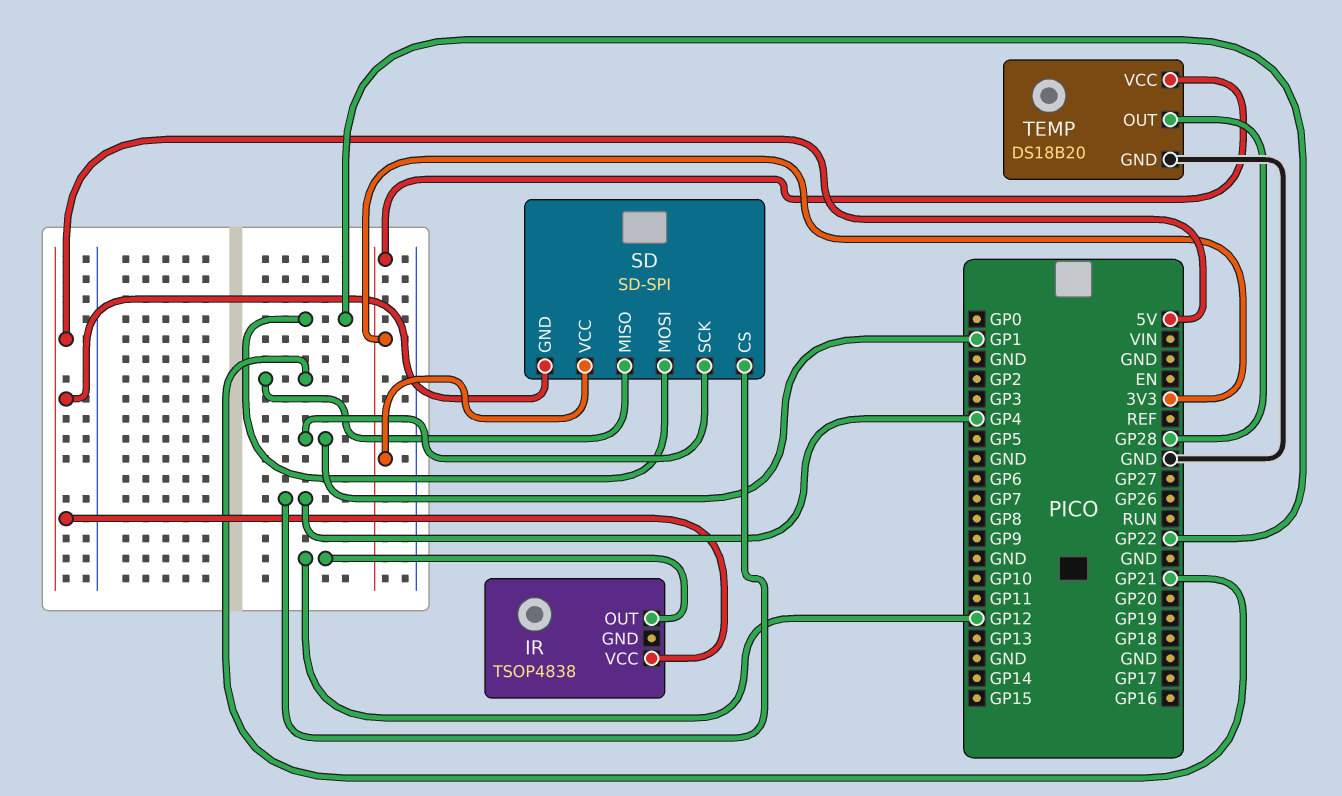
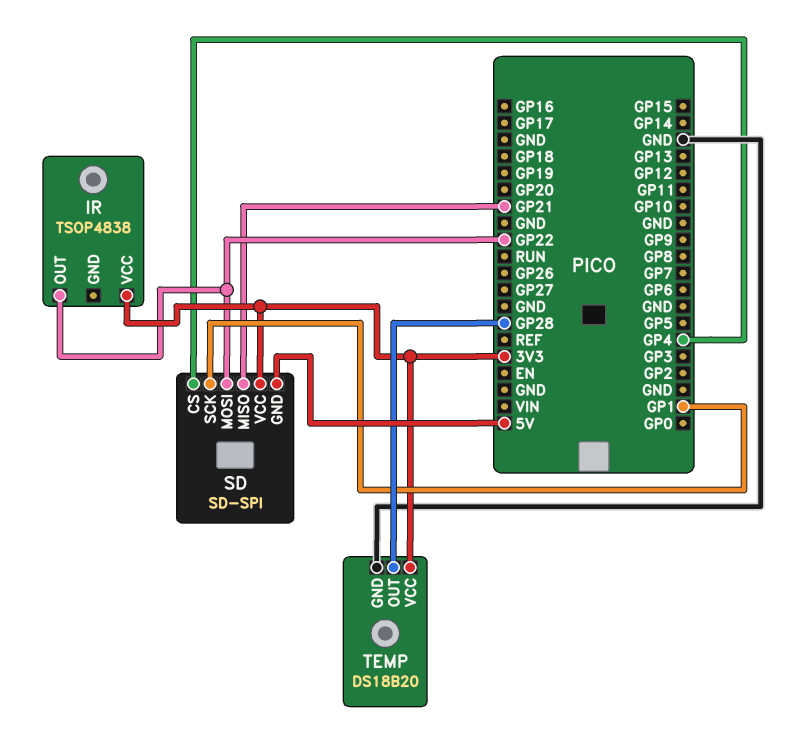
IR pin OUT: GP12 -> GP22
IR pin VCC: 5V -> 3V3

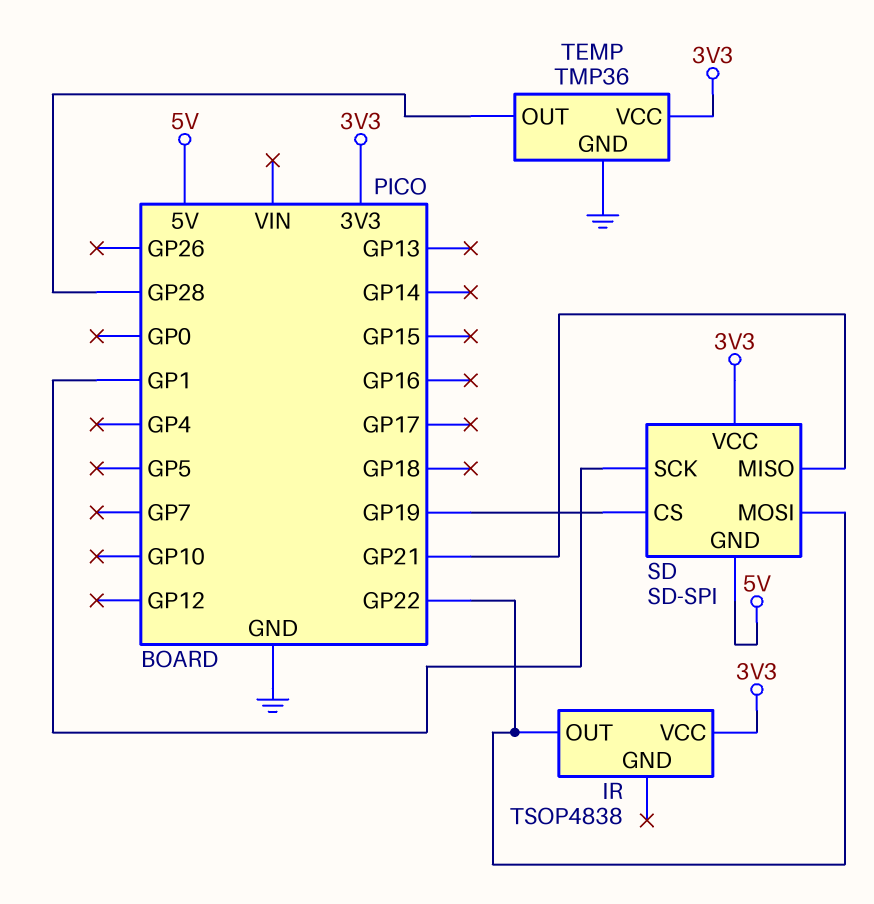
SD pin CS: GP4 -> GP19
TEMP: DS18B20 -> TMP36

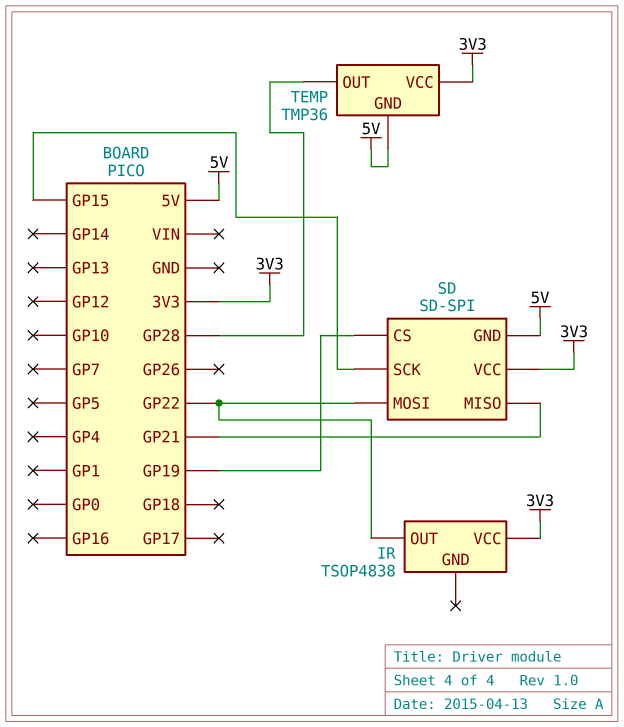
SD pin SCK: GP1 -> GP15
TEMP pin GND: GND -> 5V

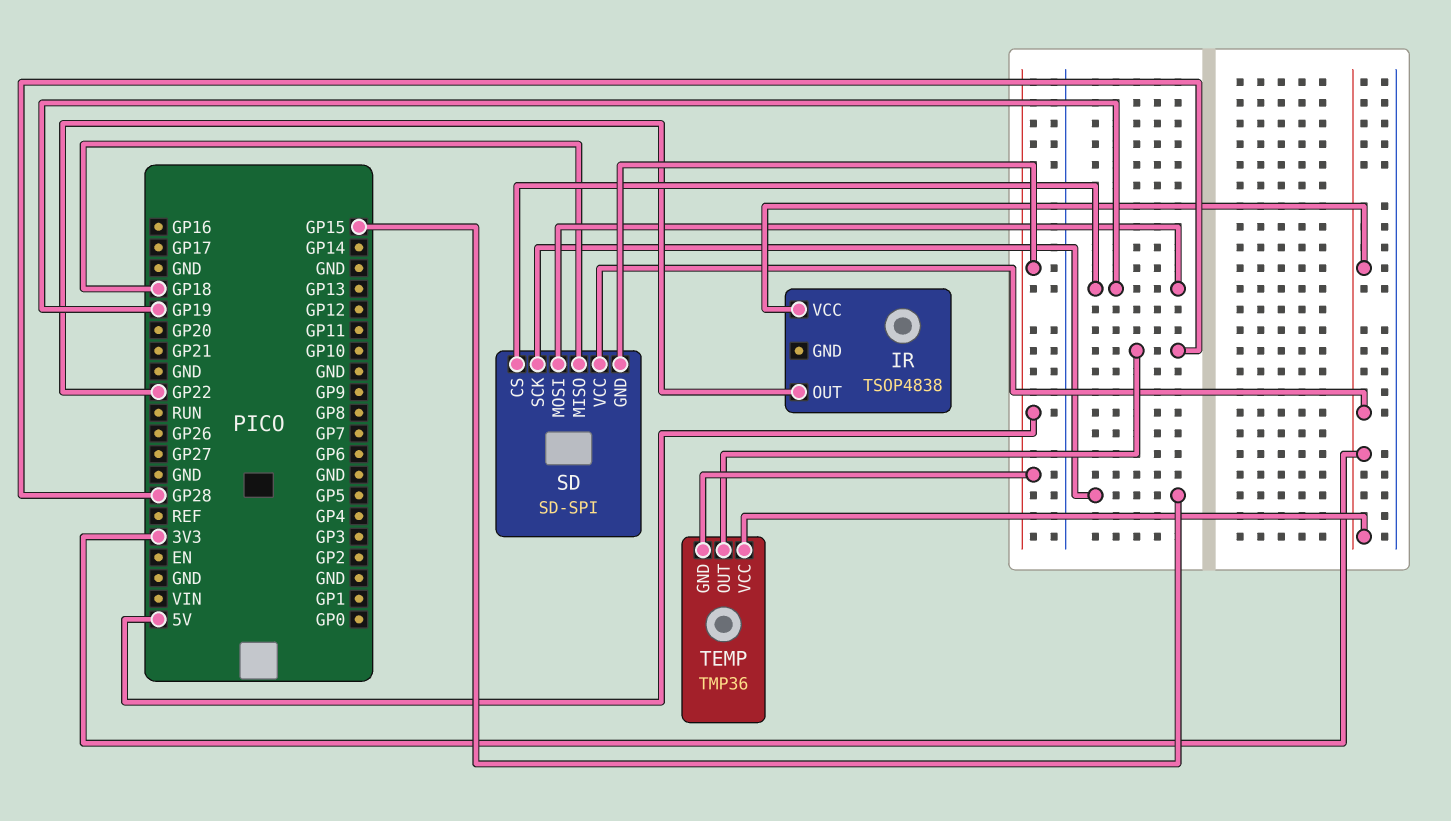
SD pin MISO: GP21 -> GP18
SD pin MOSI: GP22 -> GP19

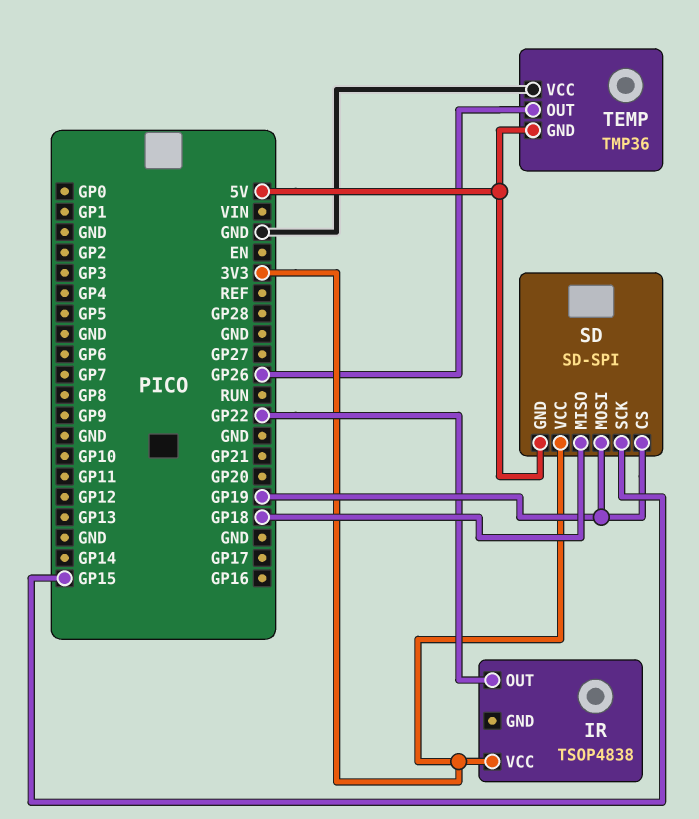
TEMP pin OUT: GP28 -> GP26
TEMP pin VCC: 3V3 -> GND

